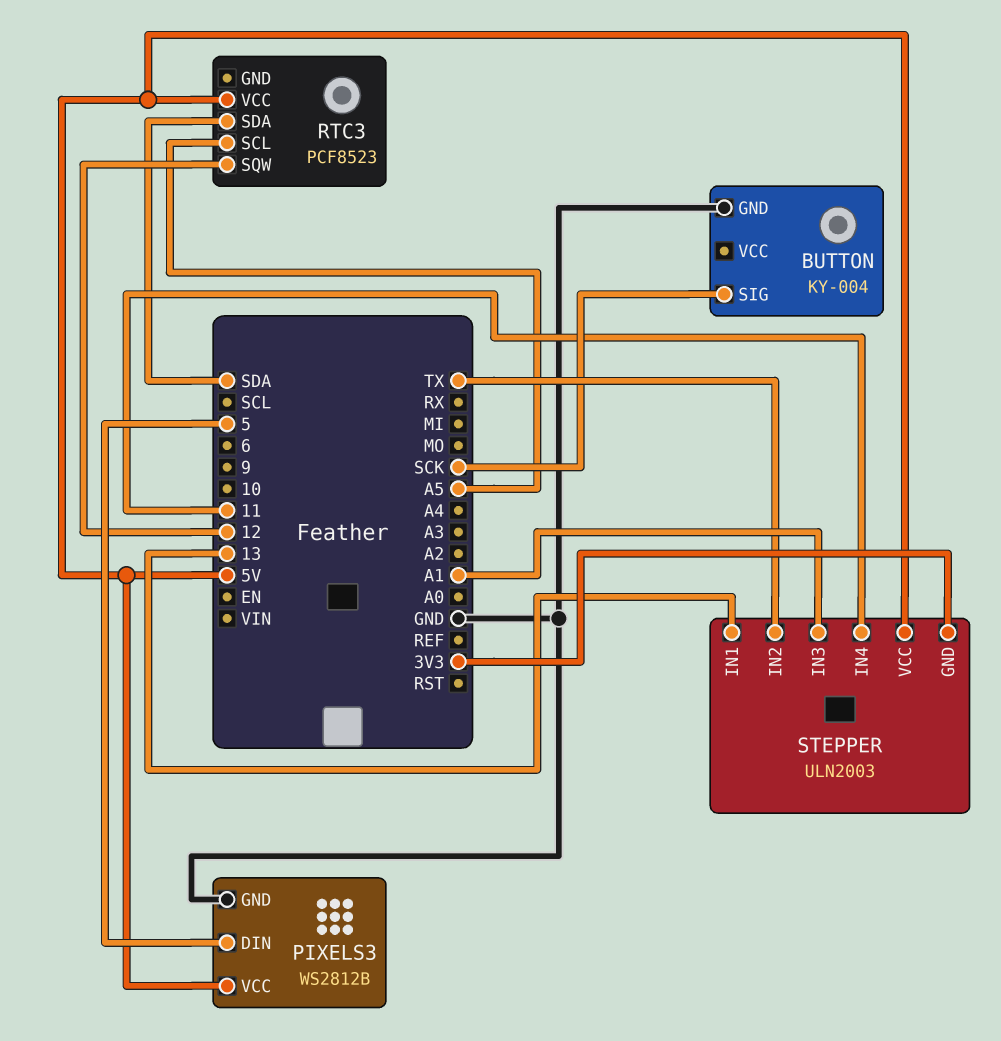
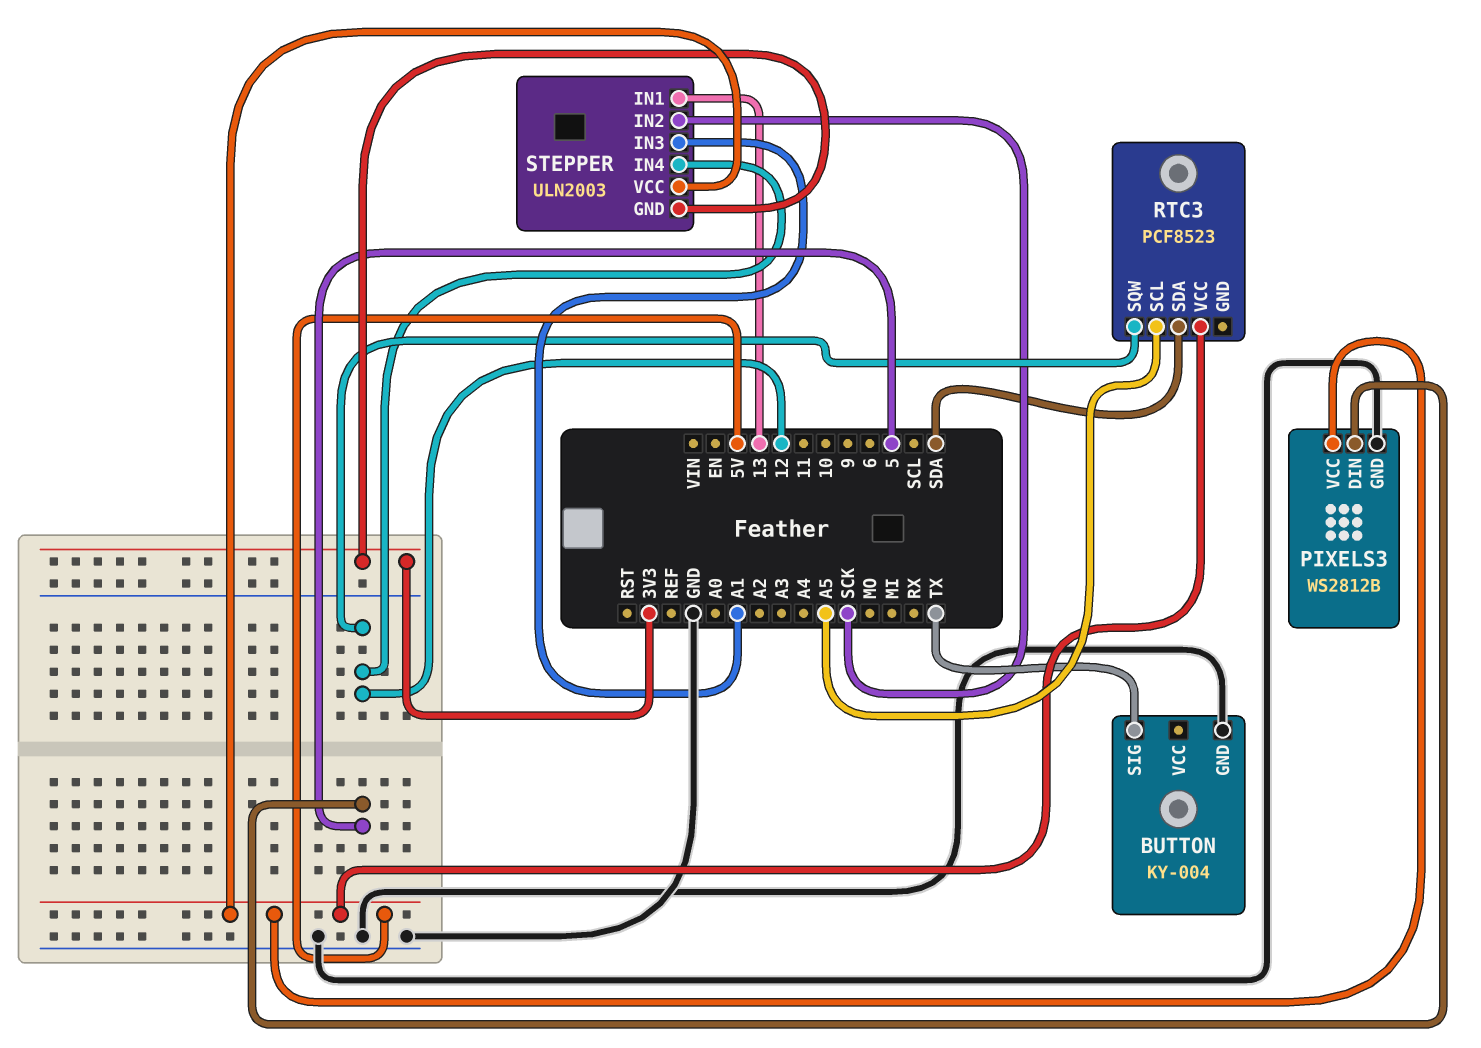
BUTTON pin SIG: SCK -> TX
STEPPER pin IN2: TX -> SCK
STEPPER pin IN4: 11 -> 12

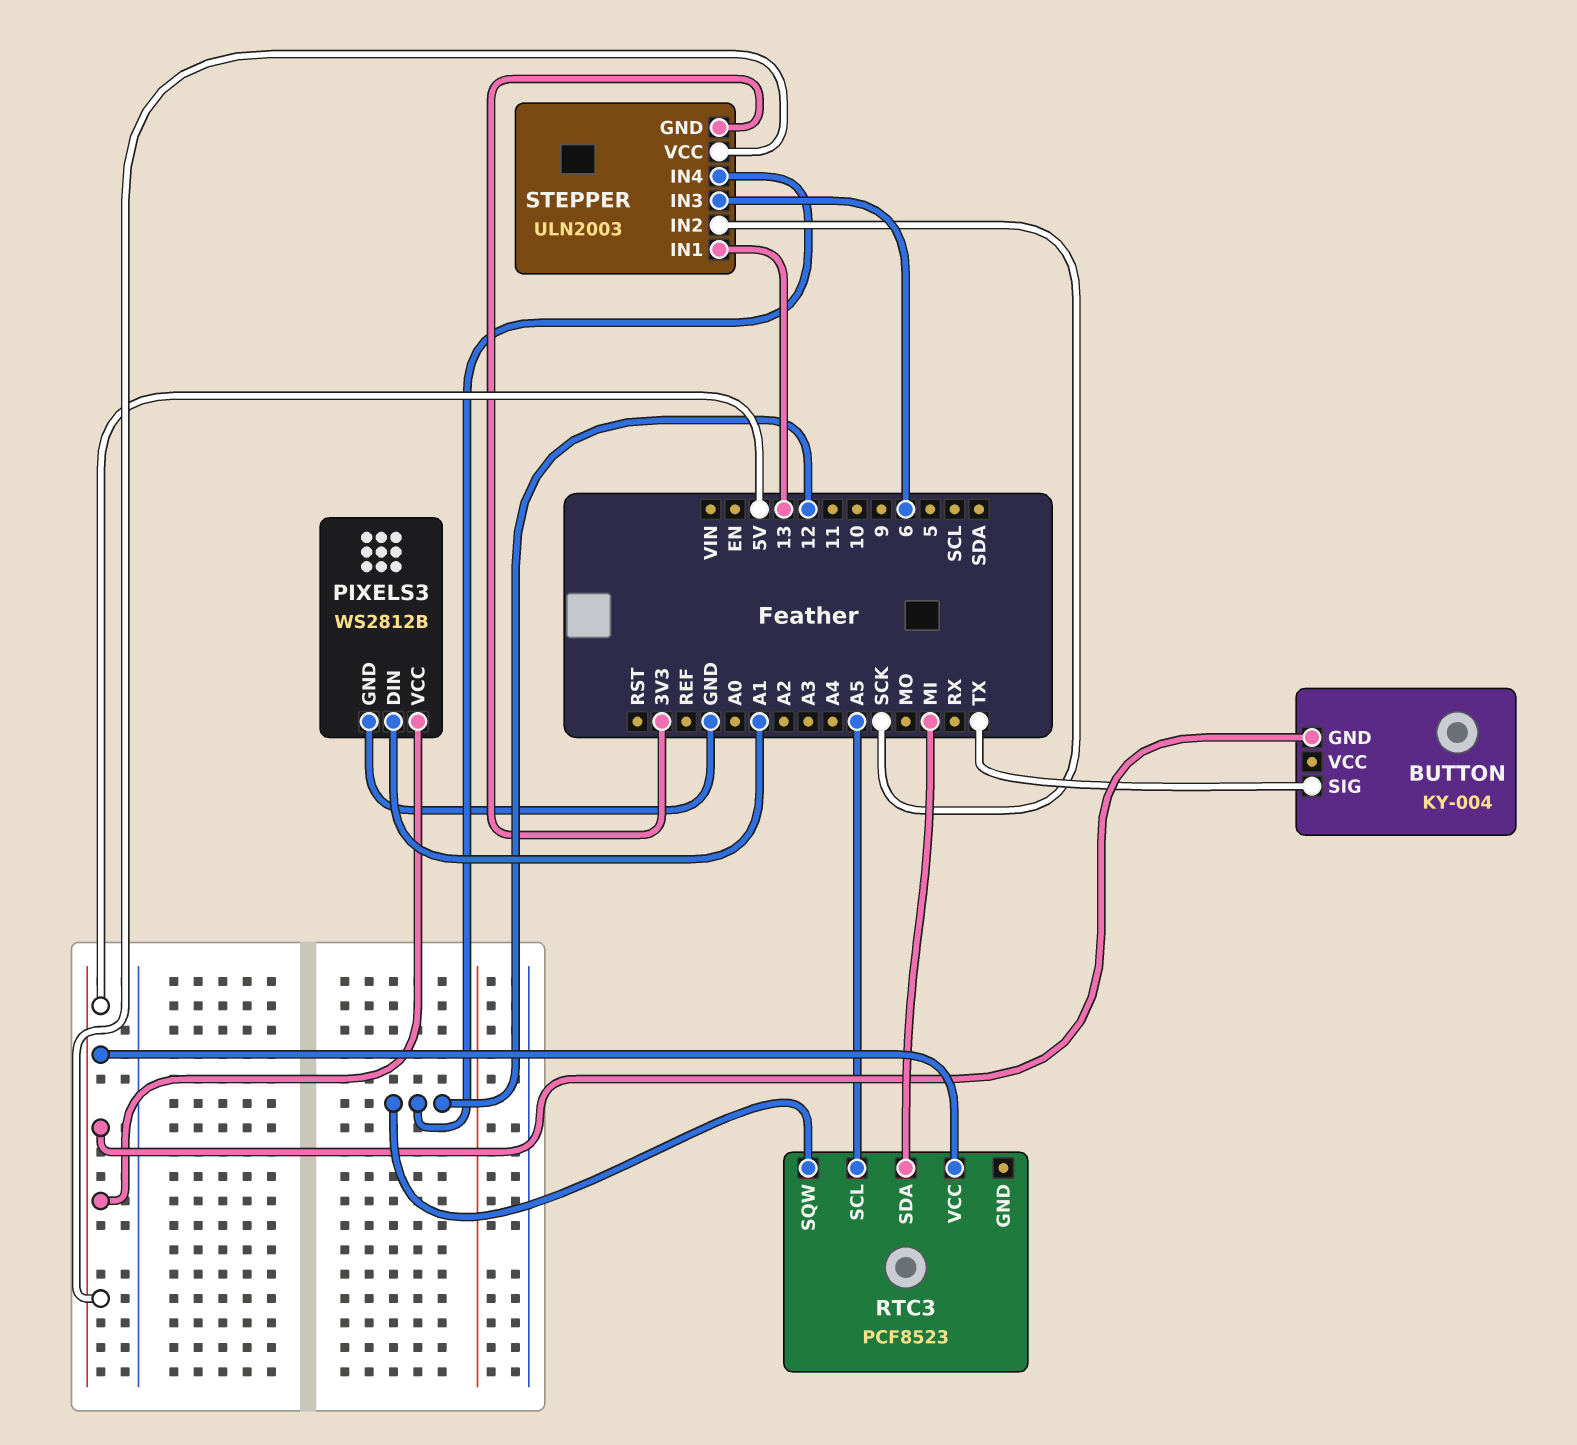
BUTTON pin GND: GND -> 5V
PIXELS3 pin DIN: 5 -> A1
RTC3 pin SDA: SDA -> MI
STEPPER pin IN3: A1 -> 6

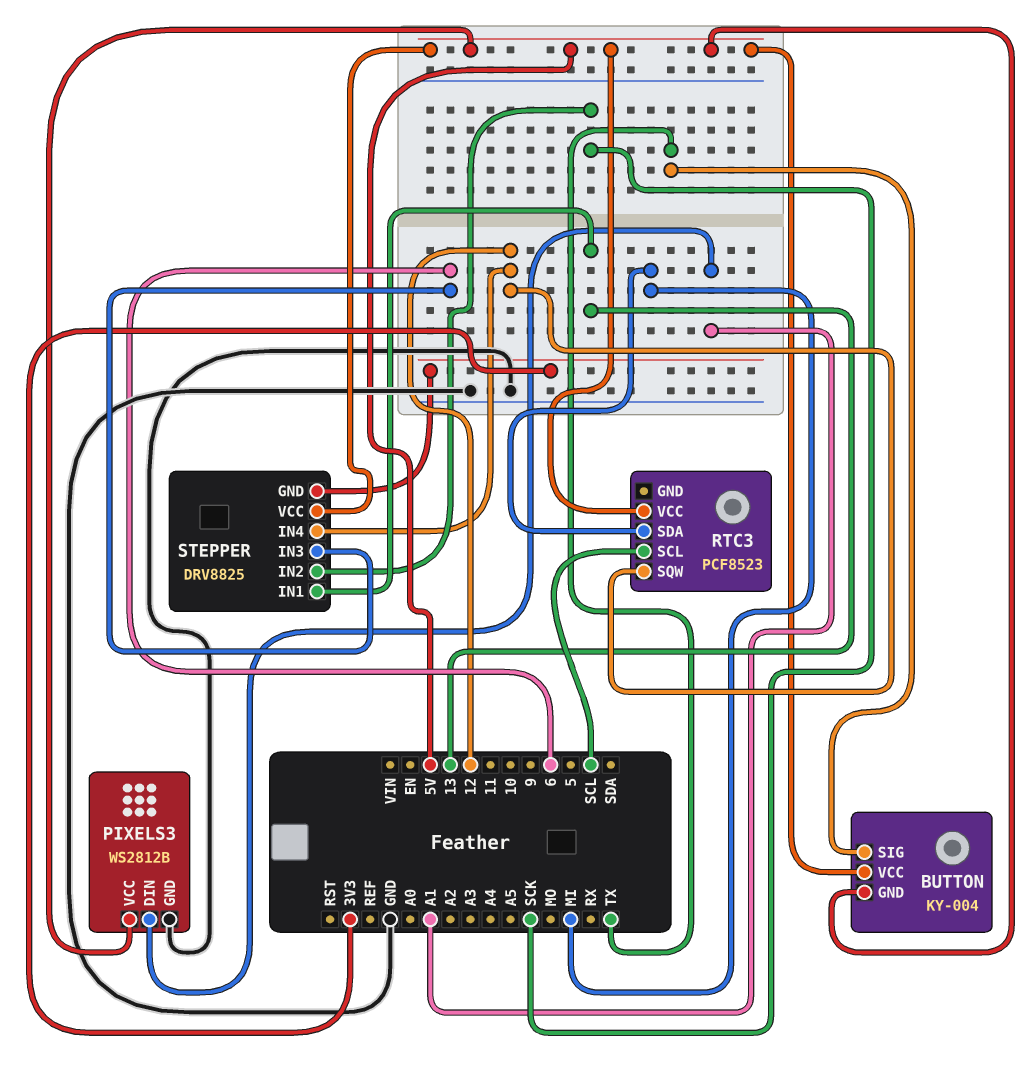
BUTTON pin VCC: none -> 5V
RTC3 pin SCL: A5 -> SCL
STEPPER: ULN2003 -> DRV8825

